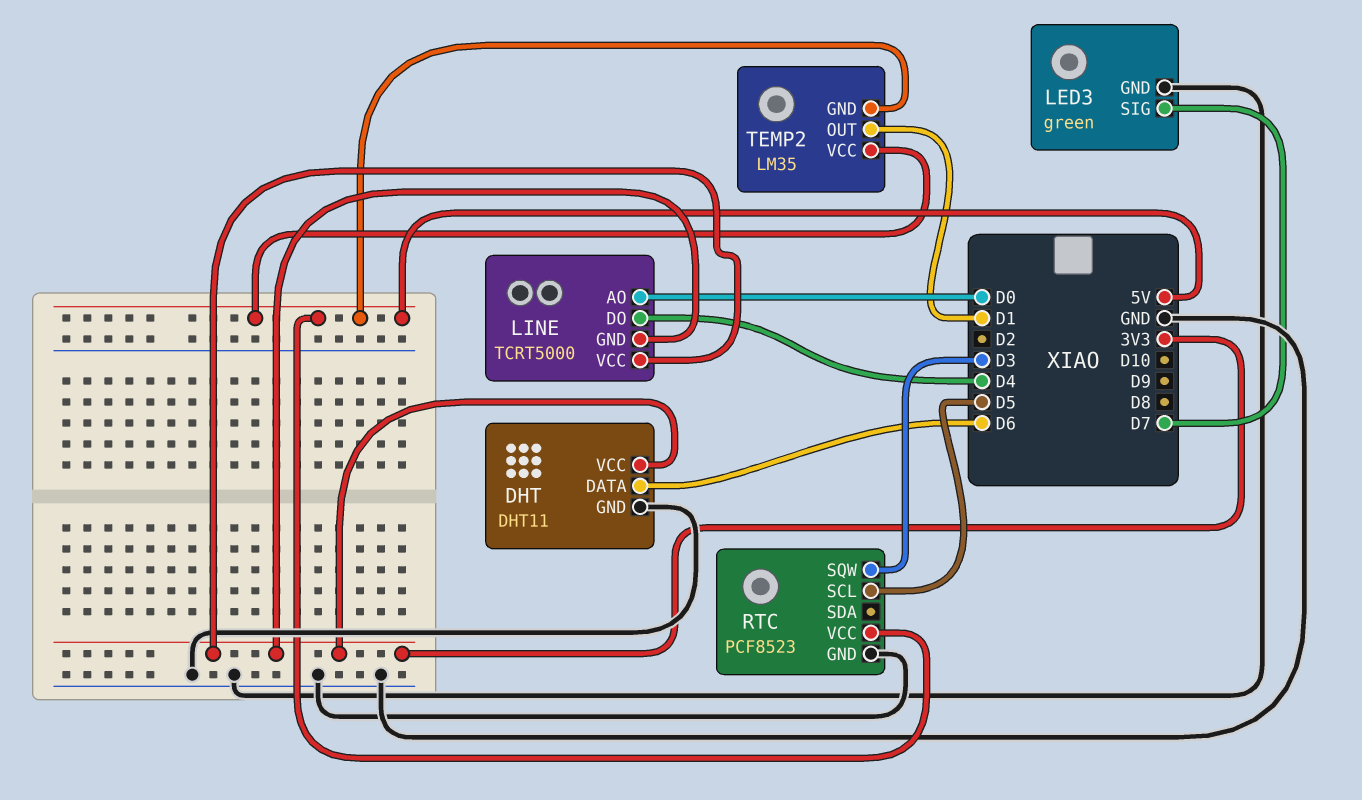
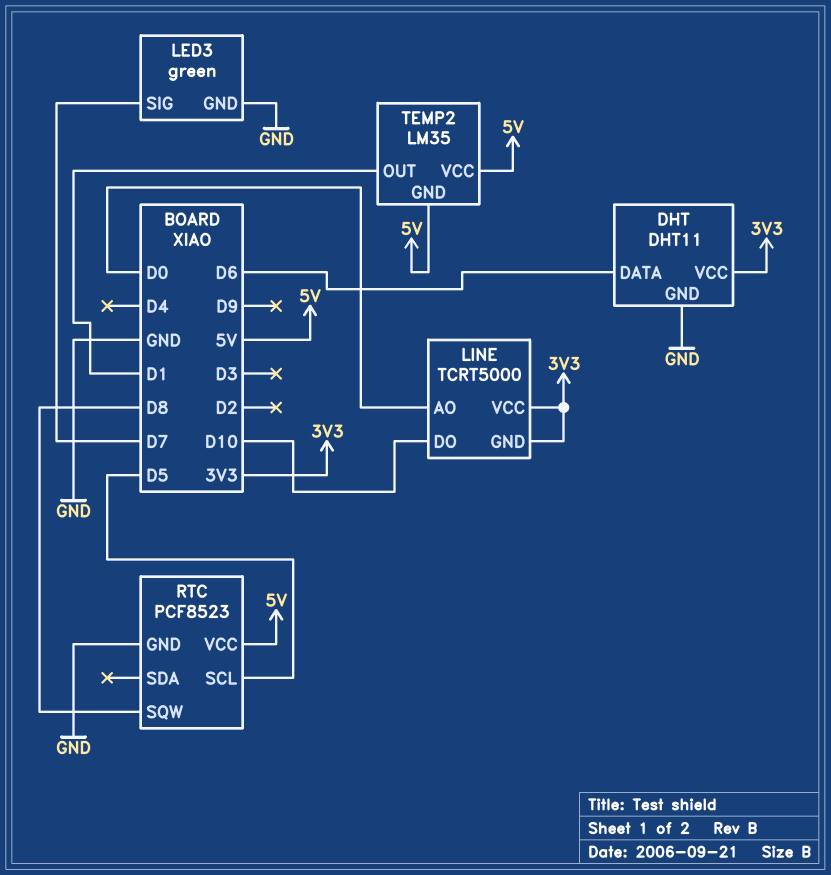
LINE pin DO: D4 -> D10
RTC pin SQW: D3 -> D8

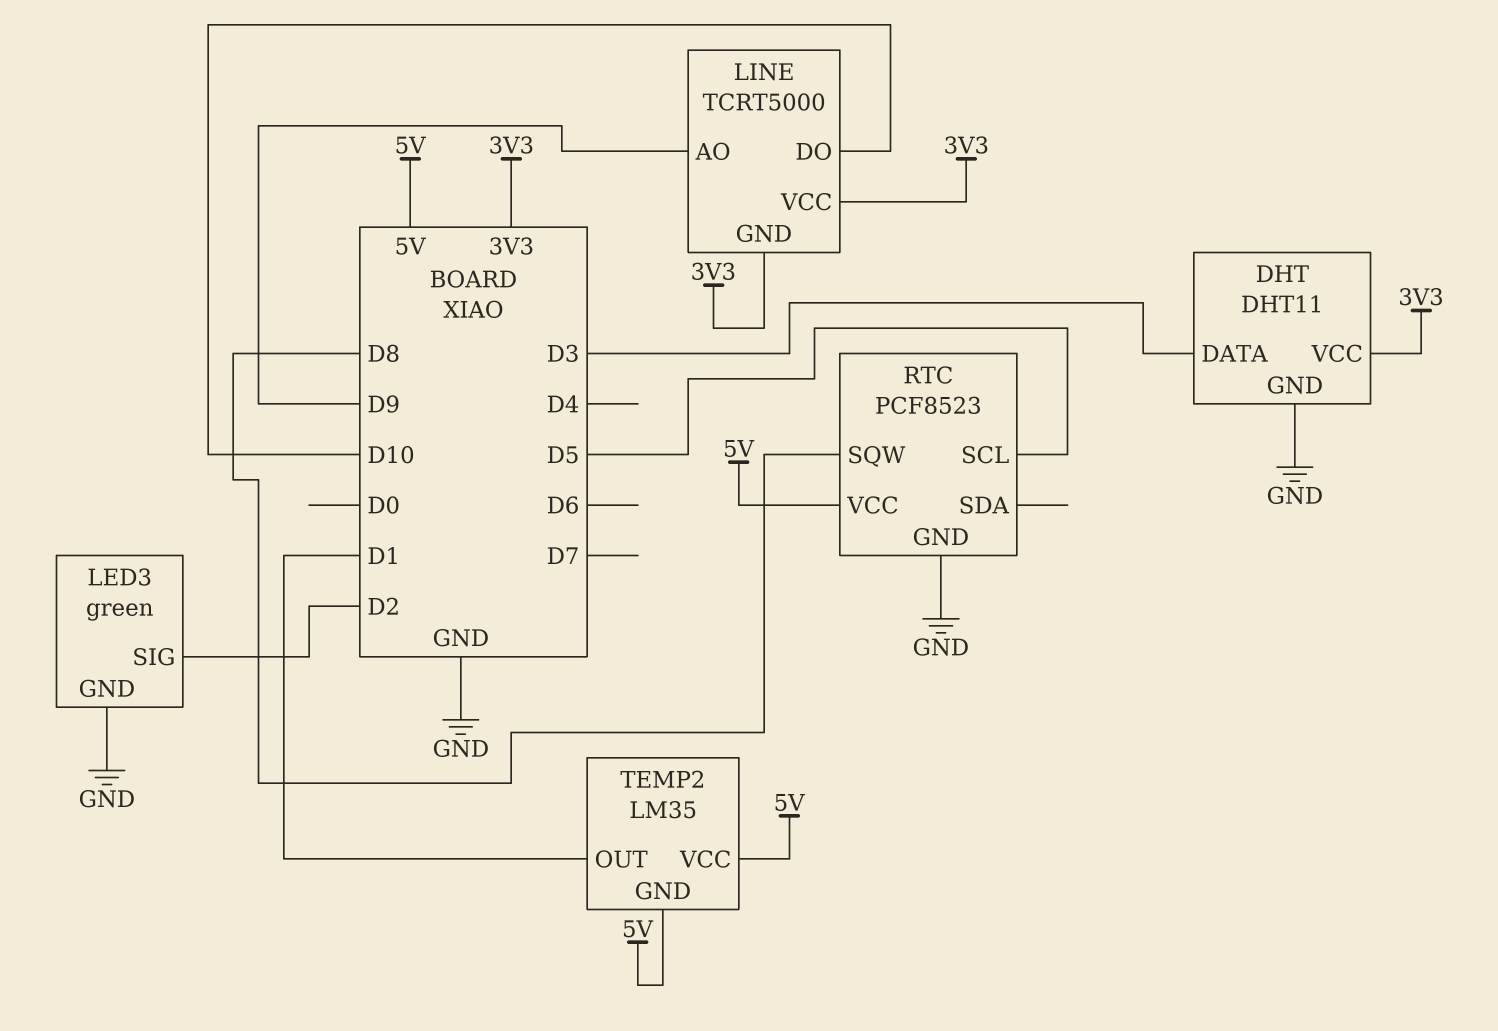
DHT pin DATA: D6 -> D3
LED3 pin SIG: D7 -> D2
LINE pin AO: D0 -> D9

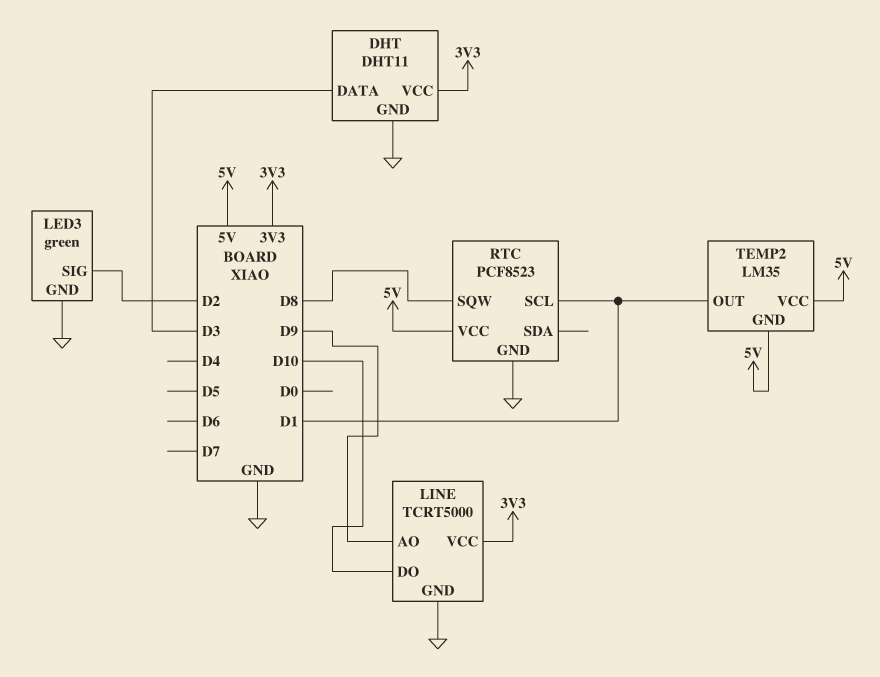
LINE pin GND: 3V3 -> GND
RTC pin SCL: D5 -> D1

